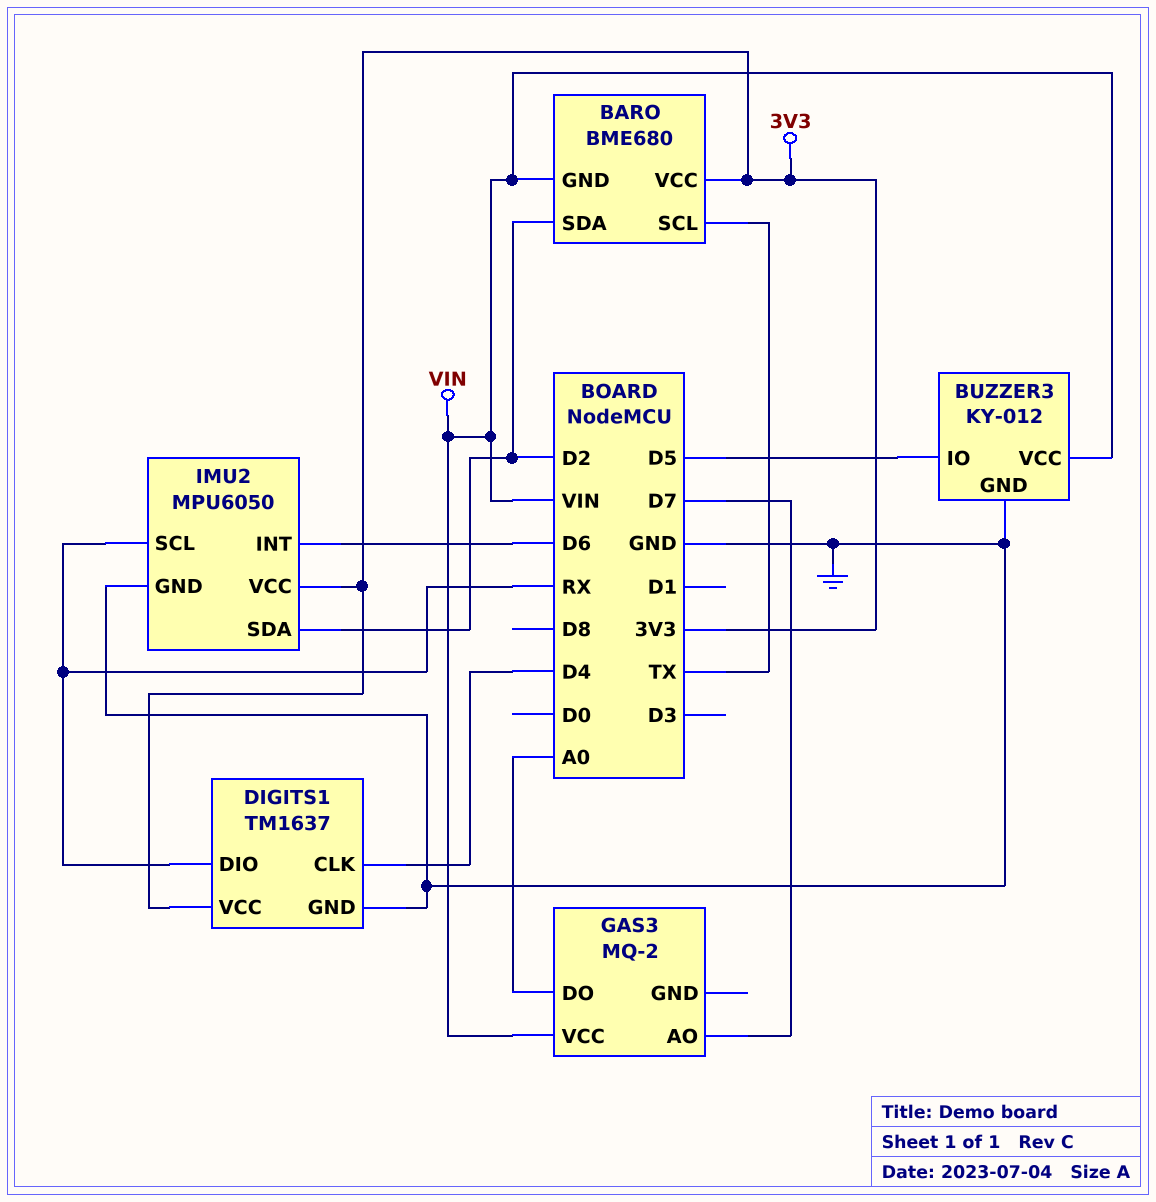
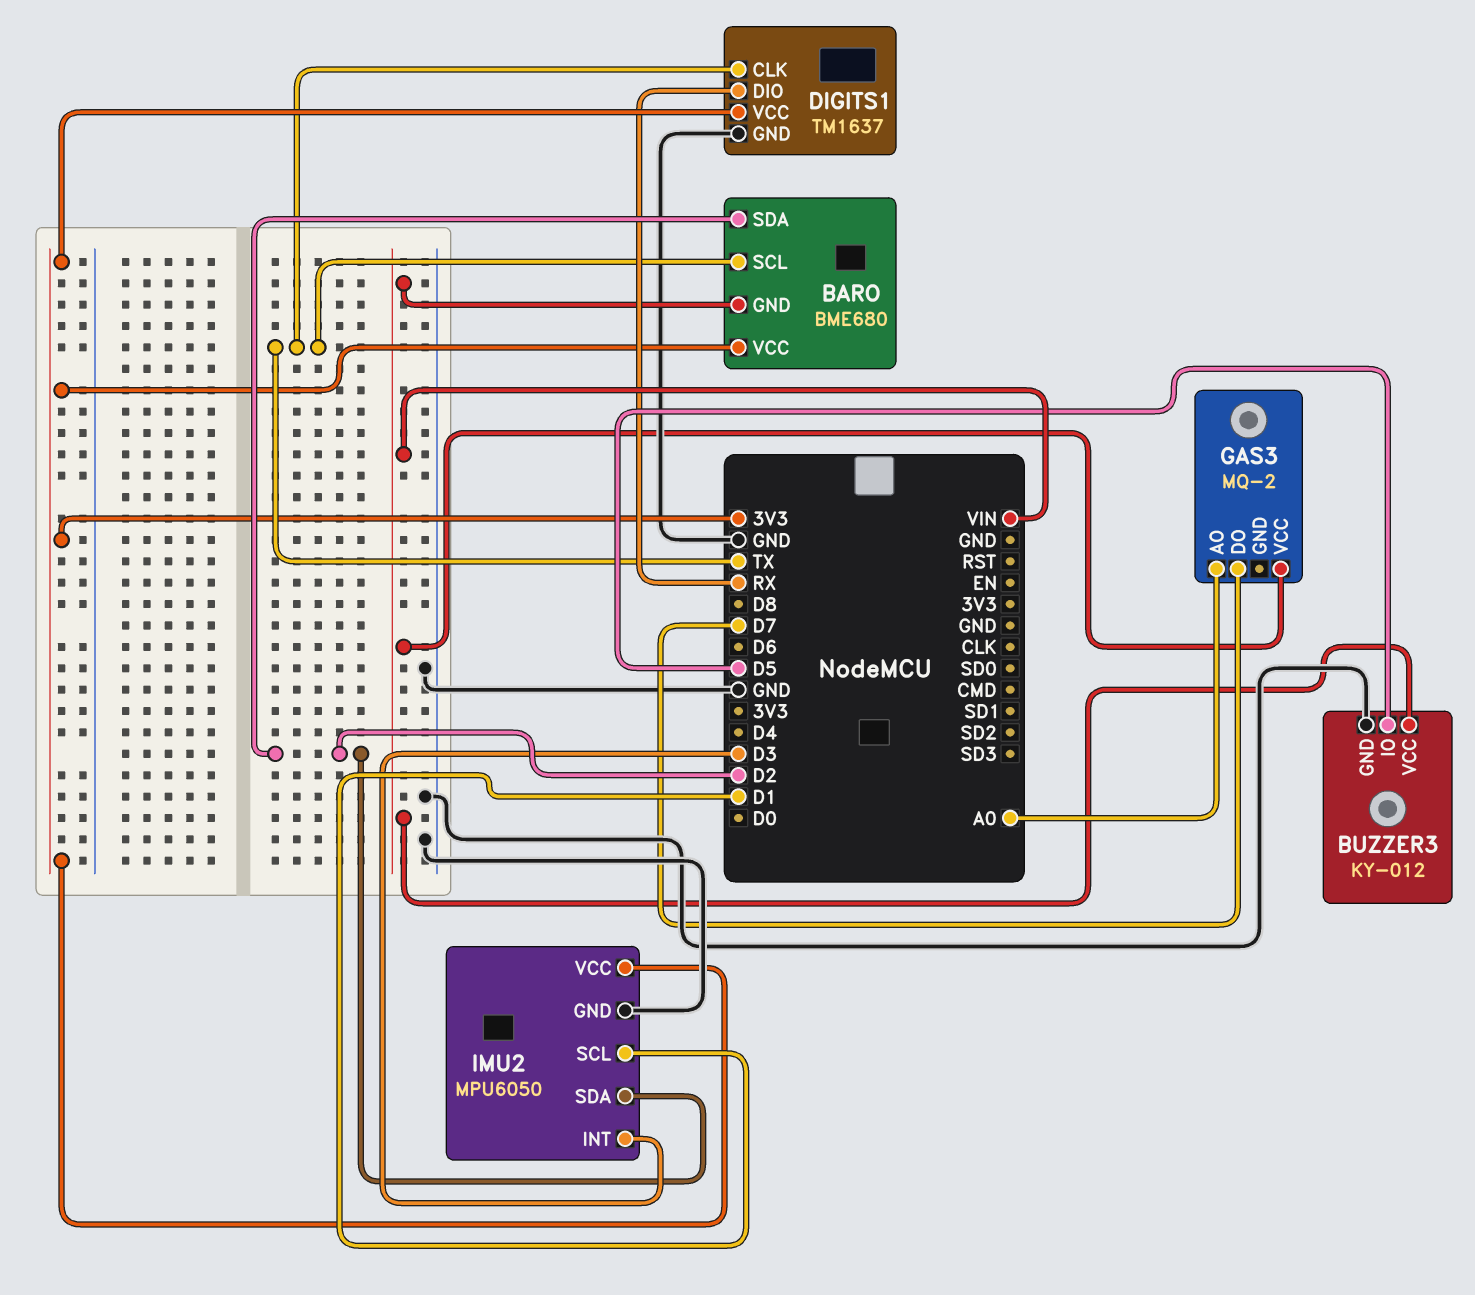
DIGITS1 pin CLK: D4 -> TX
GAS3 pin AO: D7 -> A0
GAS3 pin DO: A0 -> D7
IMU2 pin INT: D6 -> D3
IMU2 pin SCL: RX -> D1

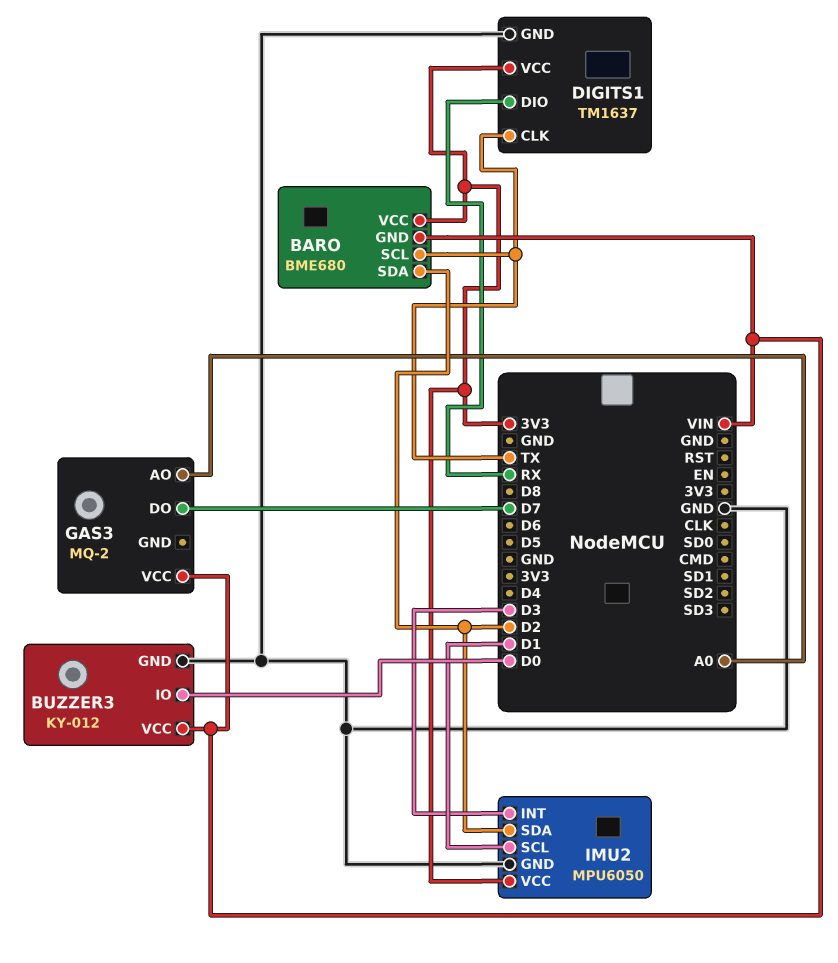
BUZZER3 pin IO: D5 -> D0

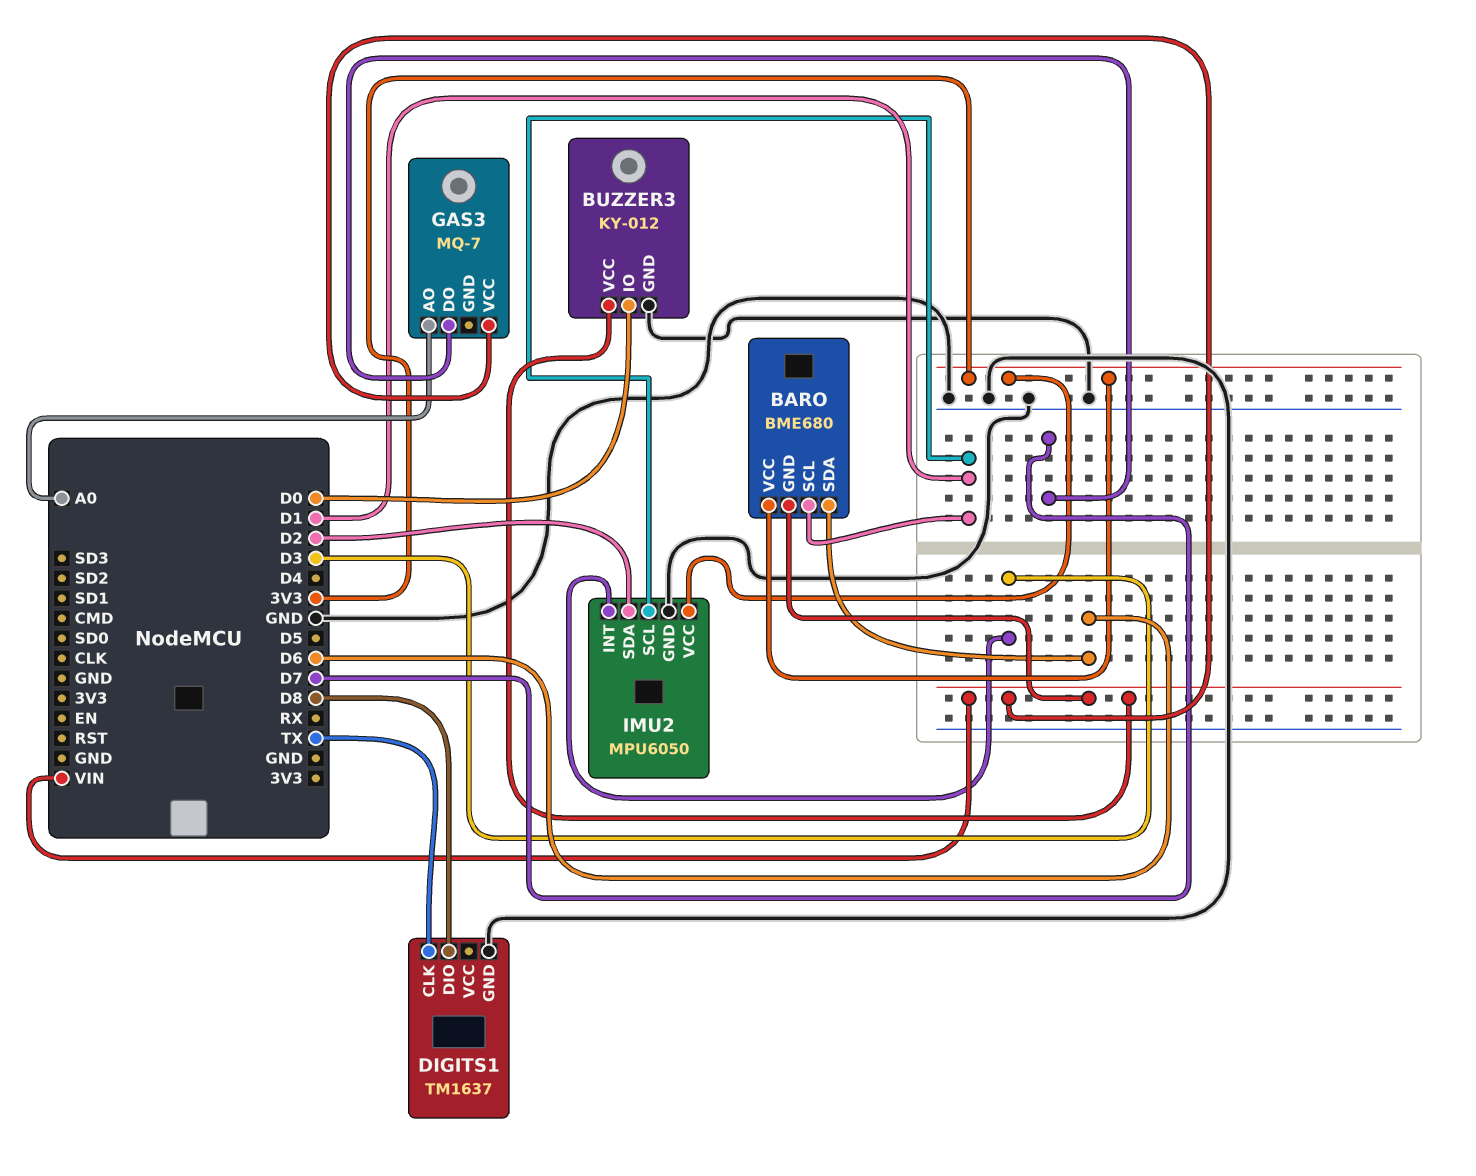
BARO pin SCL: TX -> D1
BARO pin SDA: D2 -> D6
DIGITS1 pin DIO: RX -> D8
DIGITS1 pin VCC: 3V3 -> none
GAS3: MQ-2 -> MQ-7

